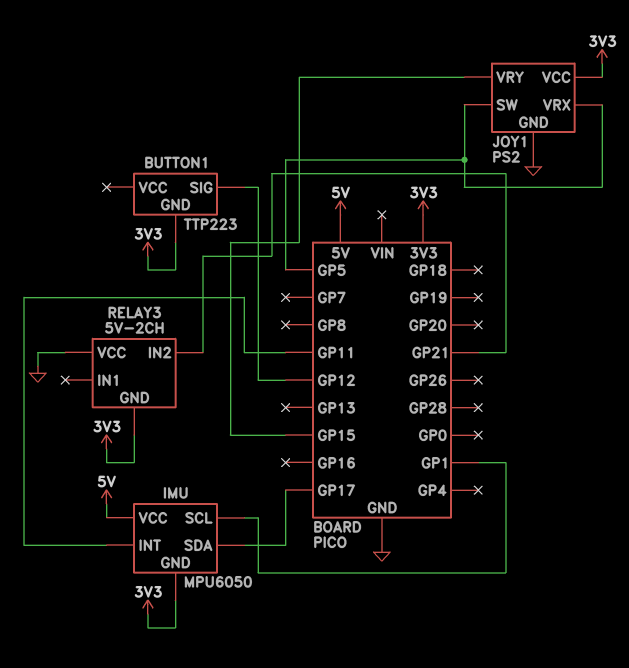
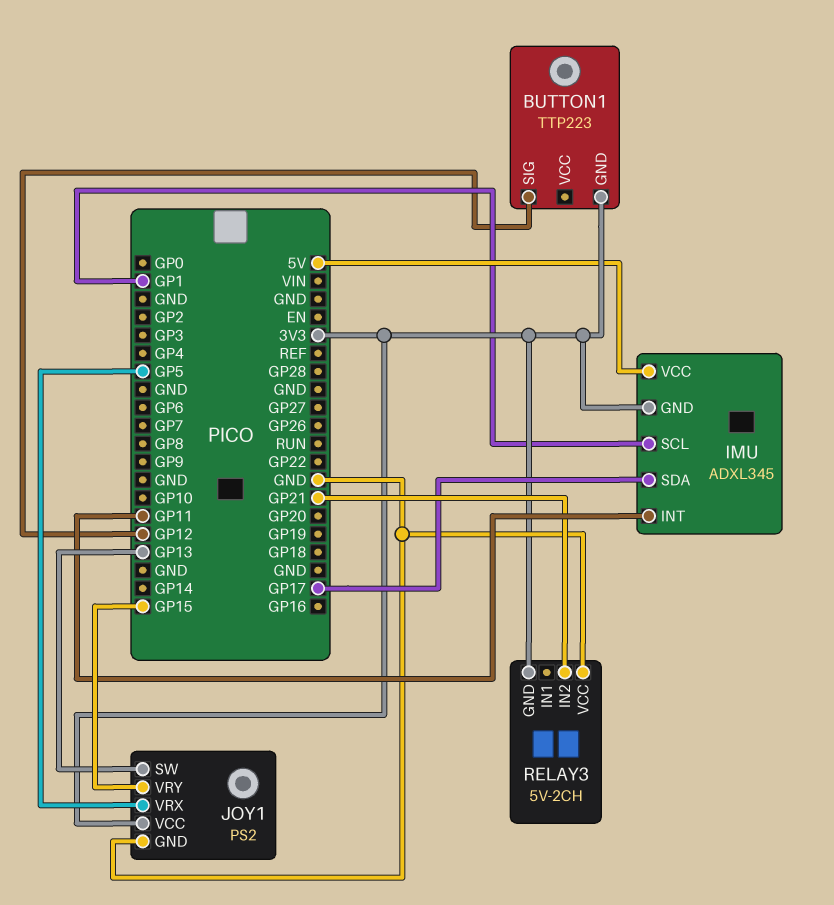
IMU: MPU6050 -> ADXL345
JOY1 pin SW: GP5 -> GP13

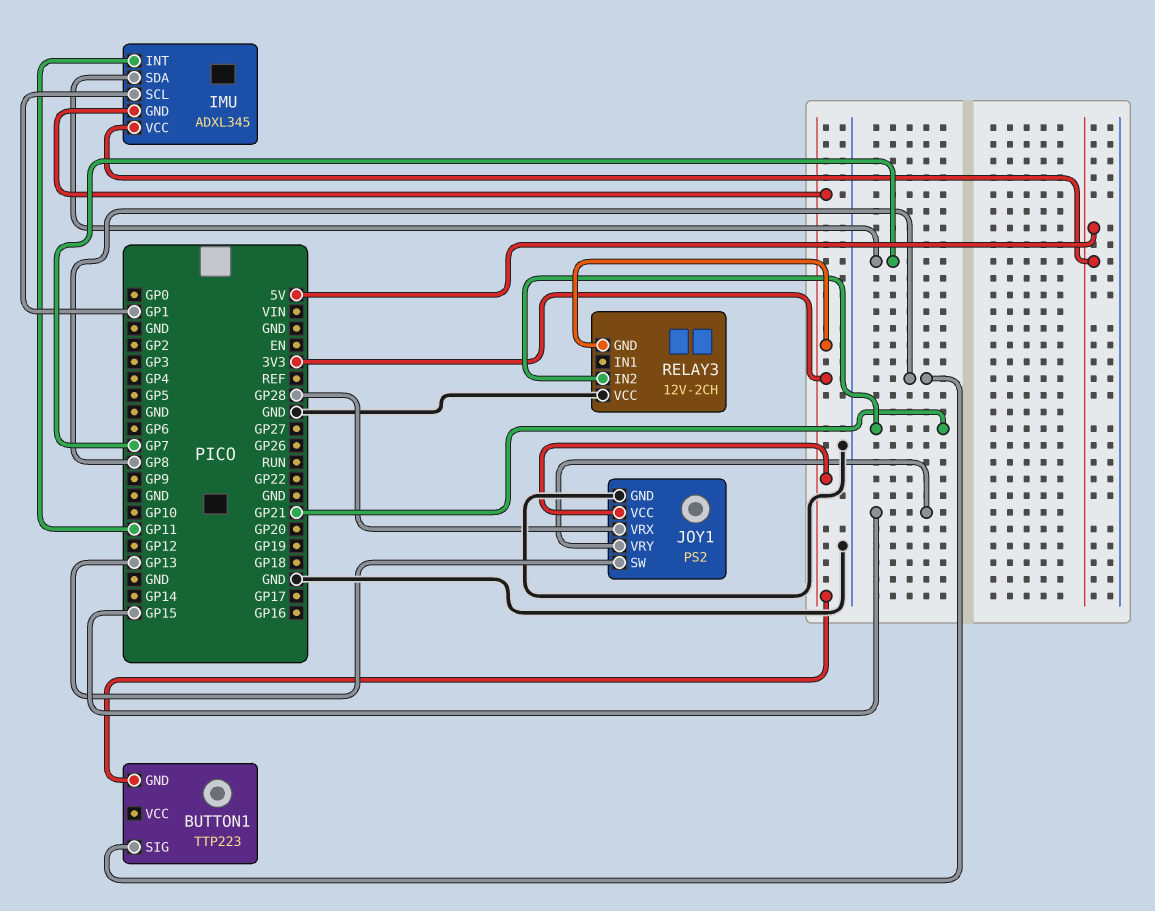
BUTTON1 pin SIG: GP12 -> GP8
IMU pin SDA: GP17 -> GP7
JOY1 pin VRX: GP5 -> GP28
RELAY3: 5V-2CH -> 12V-2CH

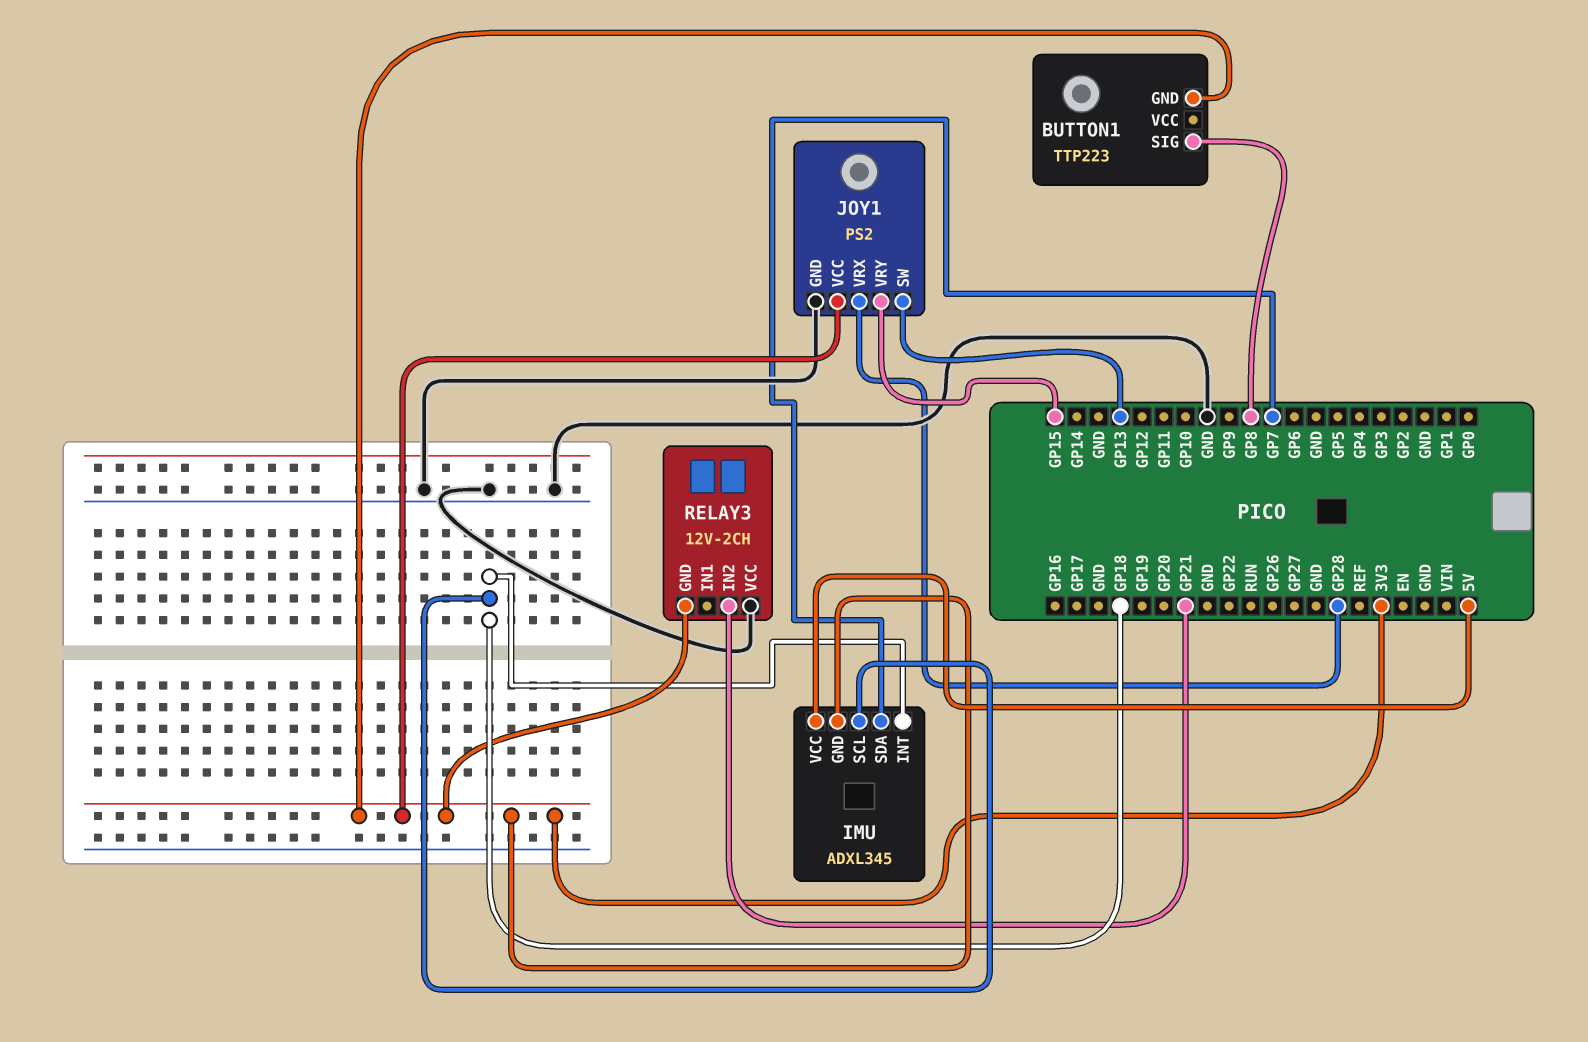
IMU pin INT: GP11 -> GP18
IMU pin SCL: GP1 -> GP18

